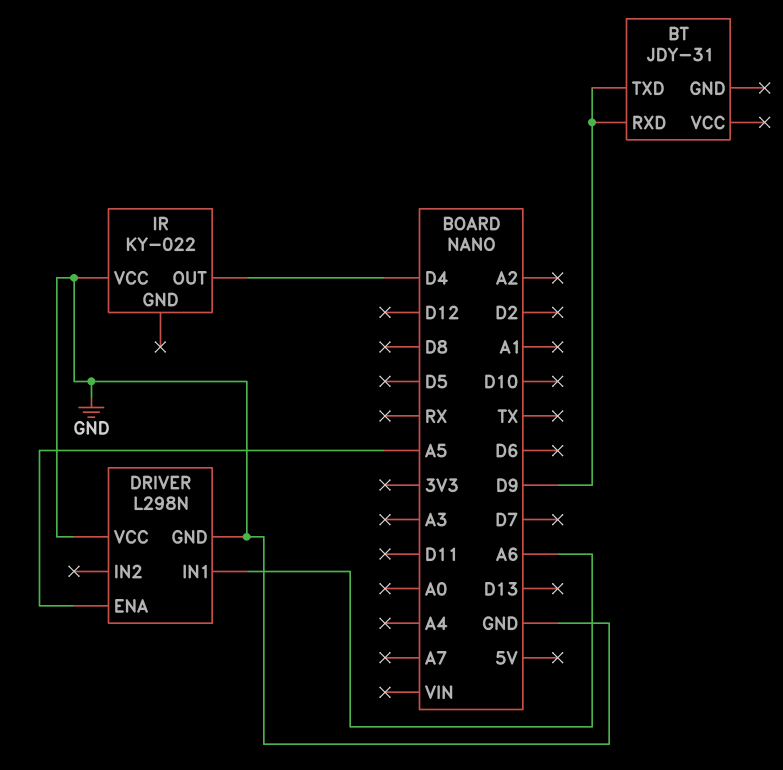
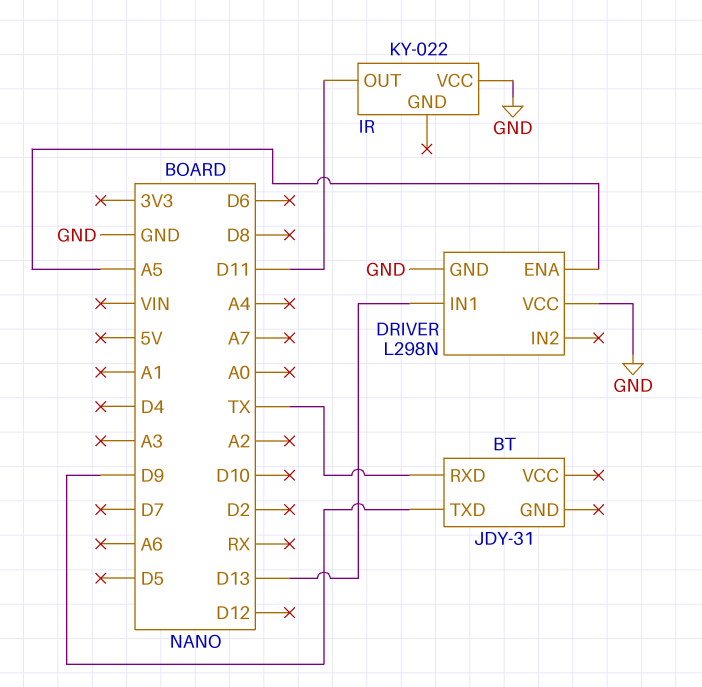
BT pin RXD: D9 -> TX
DRIVER pin IN1: A6 -> D13
IR pin OUT: D4 -> D11

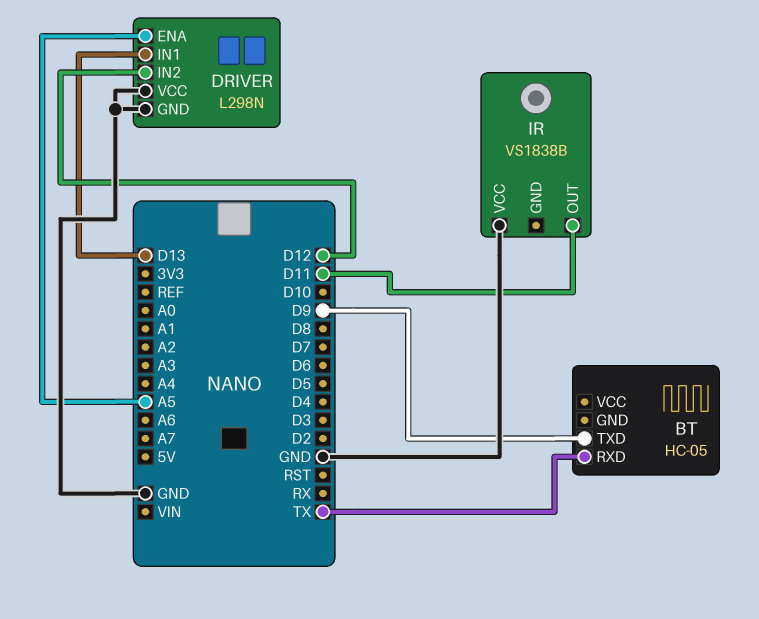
BT: JDY-31 -> HC-05
DRIVER pin IN2: none -> D12
IR: KY-022 -> VS1838B

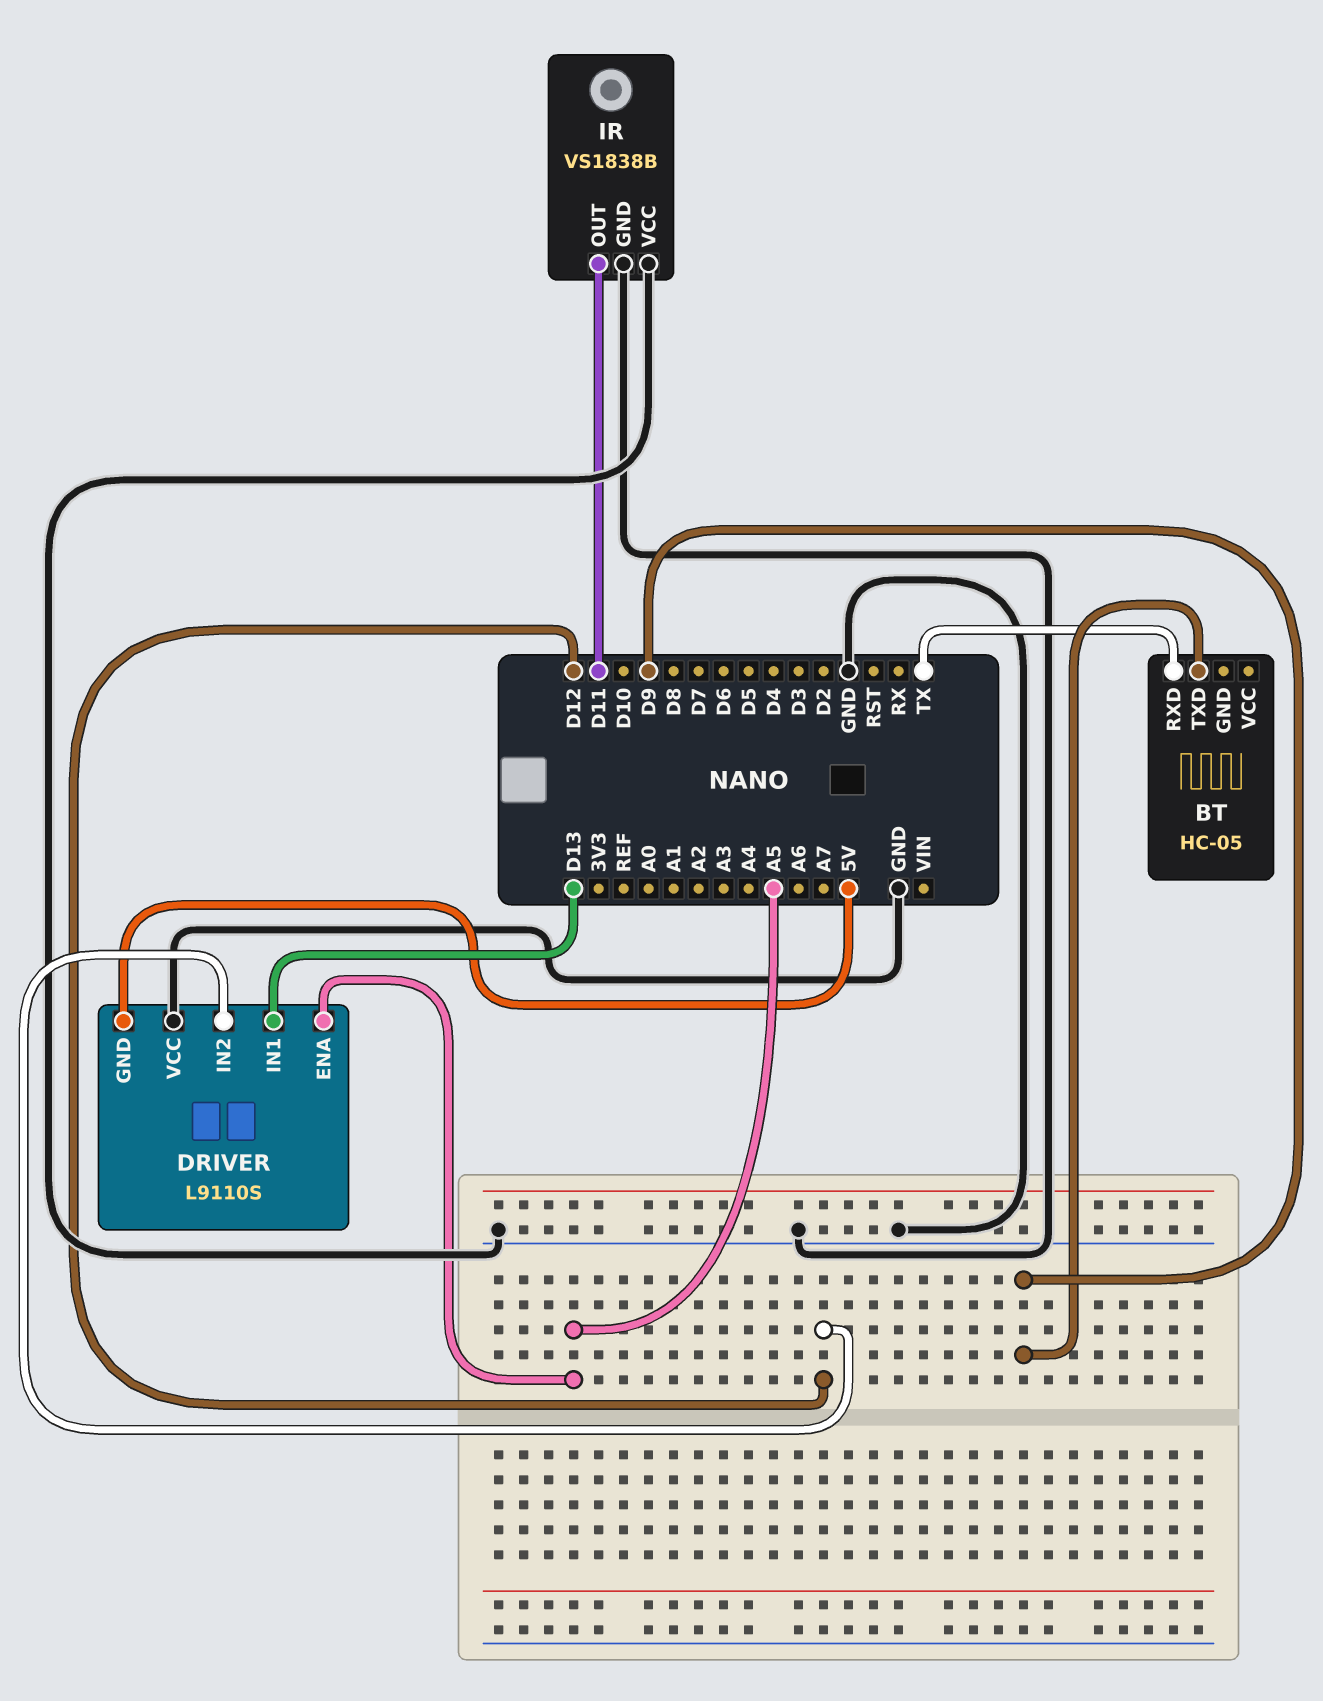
DRIVER: L298N -> L9110S
DRIVER pin GND: GND -> 5V
IR pin GND: none -> GND

